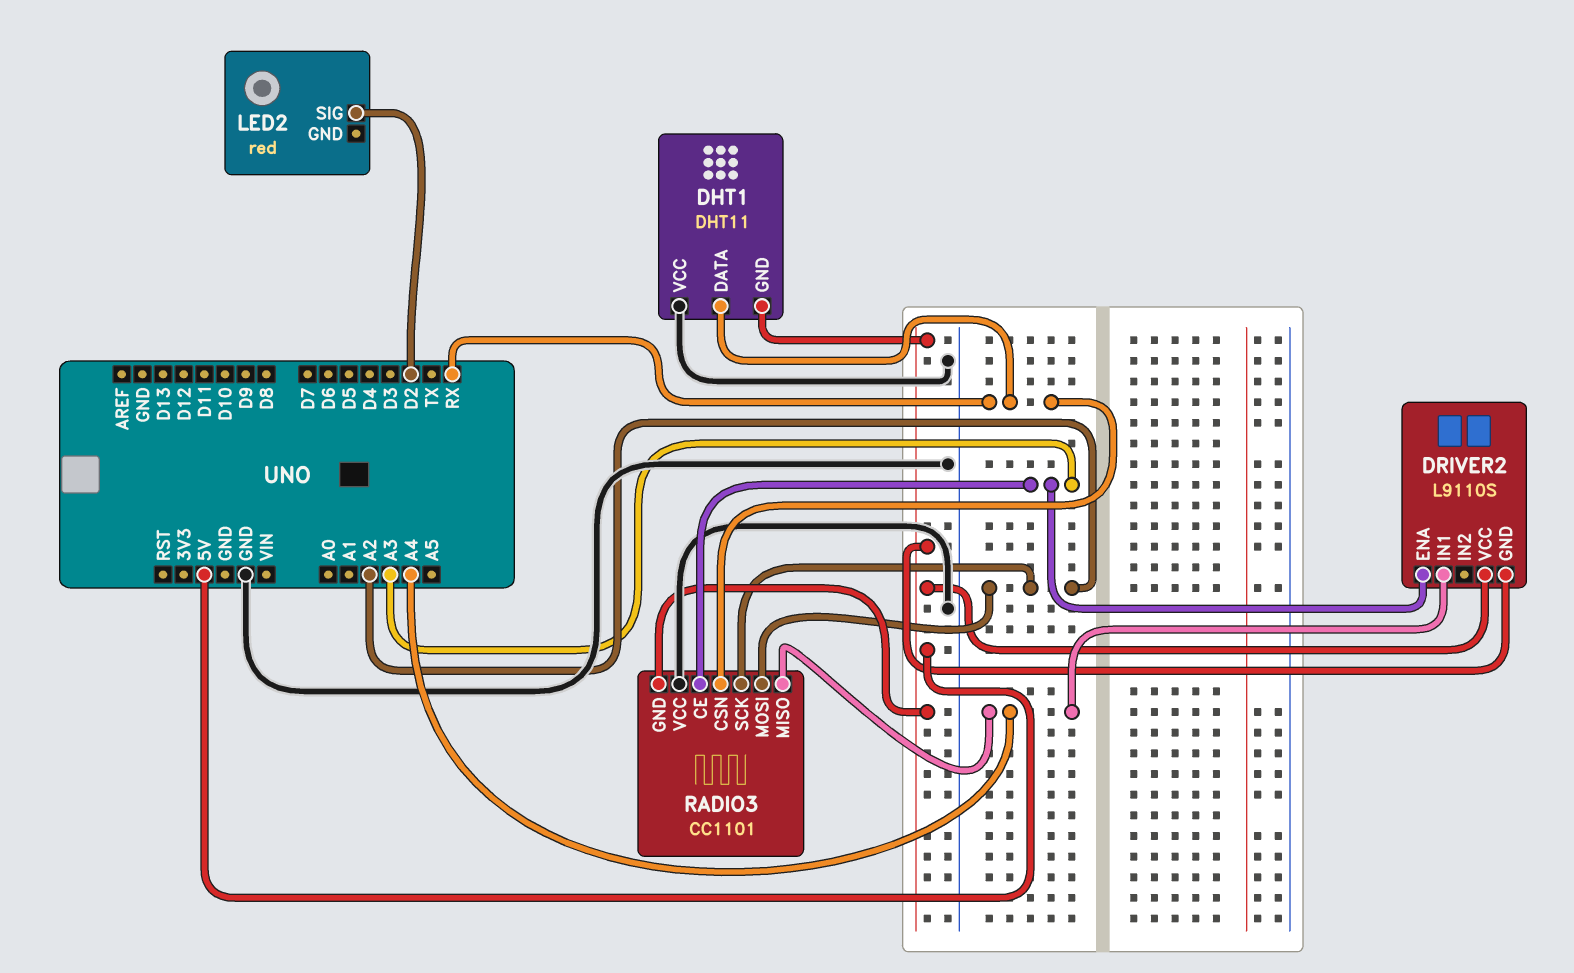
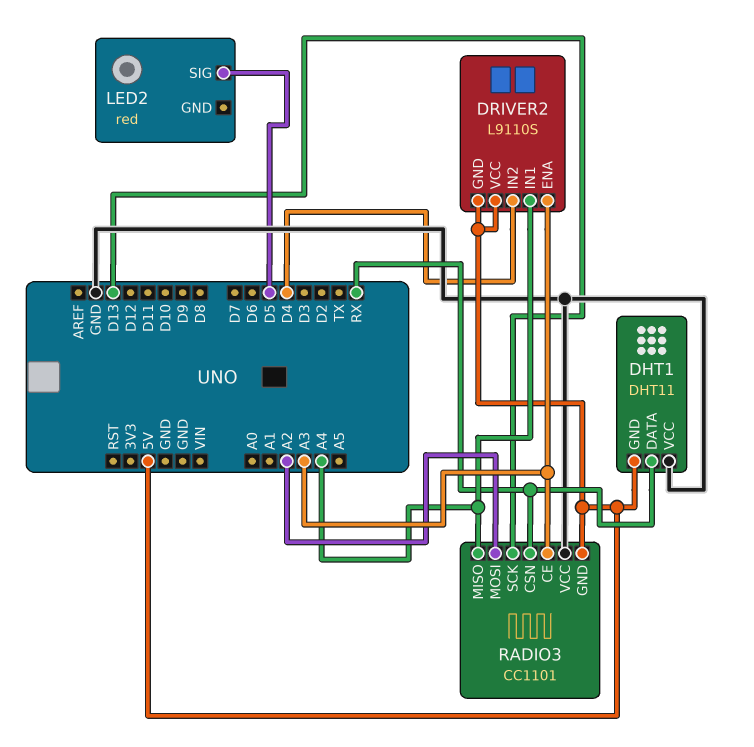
DRIVER2 pin IN2: none -> D4
LED2 pin SIG: D2 -> D5
RADIO3 pin SCK: A2 -> D13

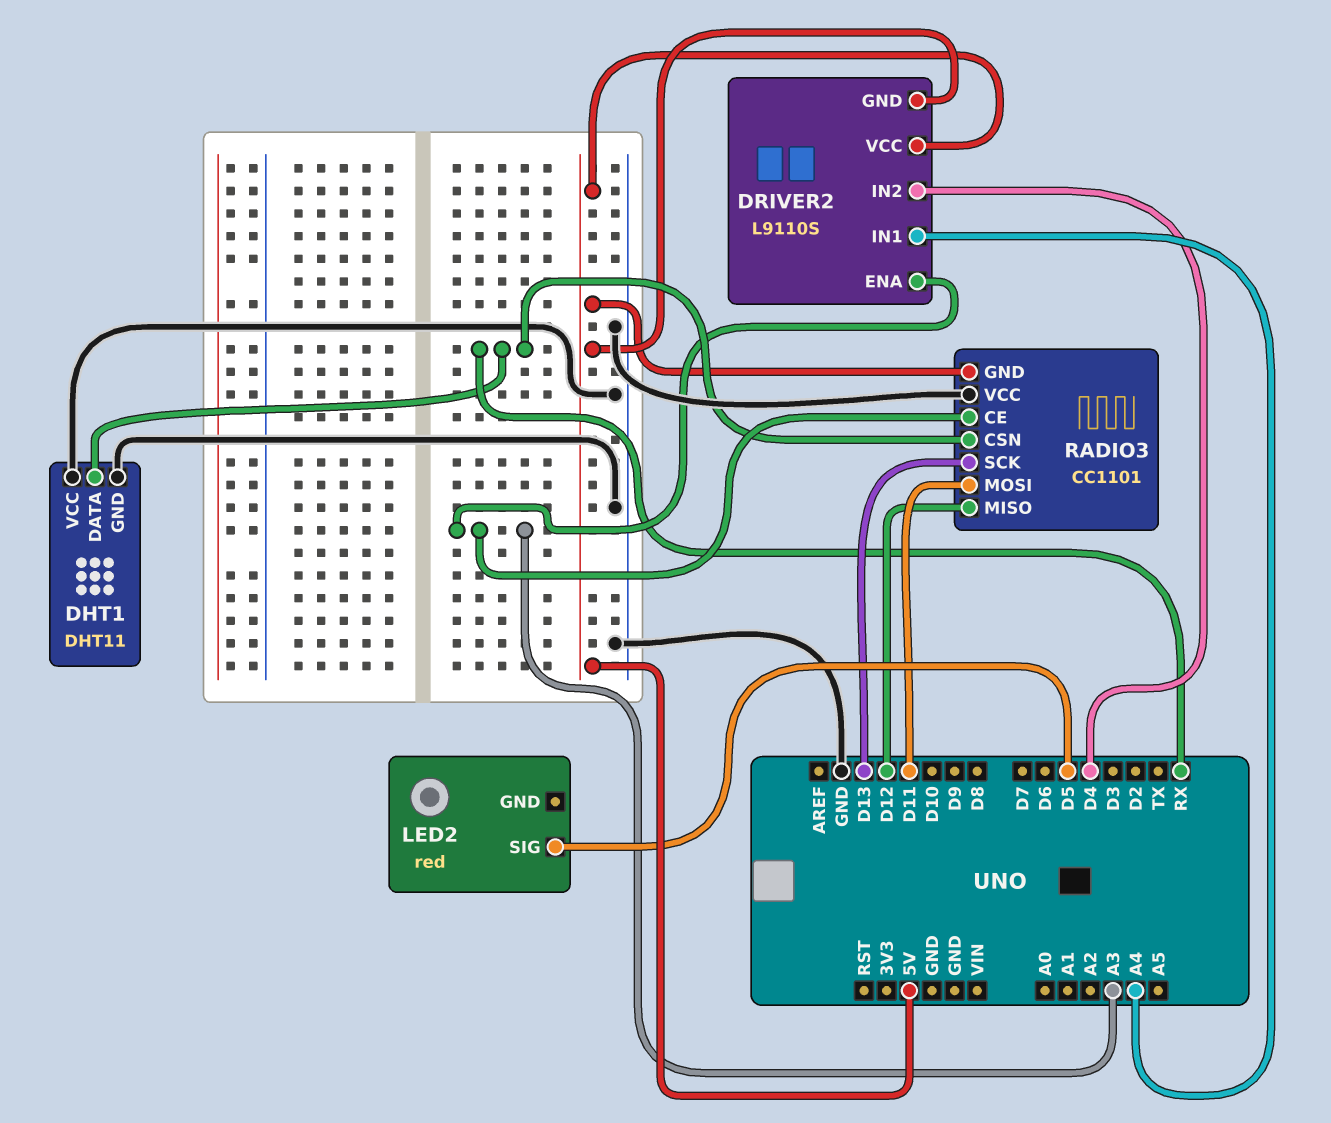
DHT1 pin GND: 5V -> GND
RADIO3 pin MISO: A4 -> D12
RADIO3 pin MOSI: A2 -> D11

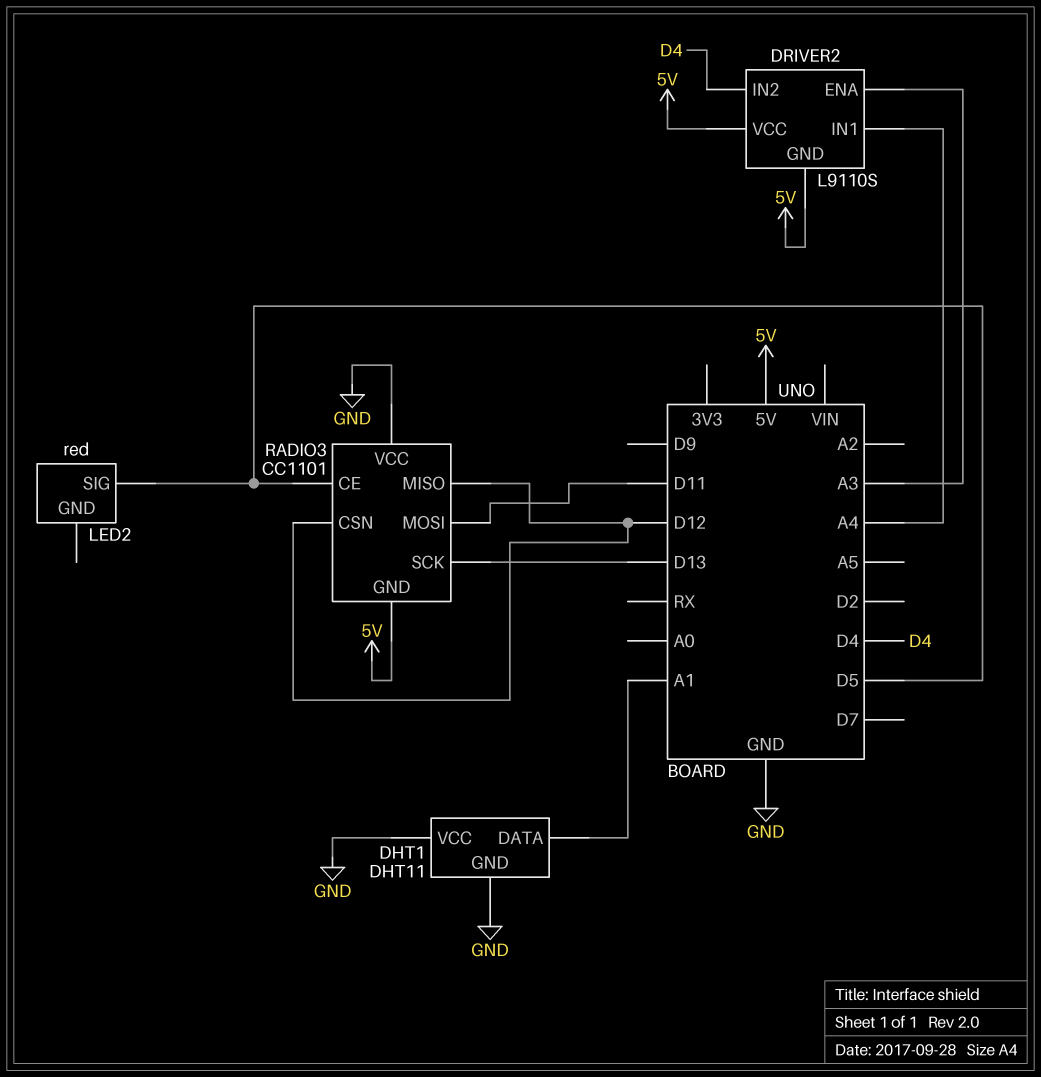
DHT1 pin DATA: RX -> A1
RADIO3 pin CE: A3 -> D5
RADIO3 pin CSN: RX -> D12

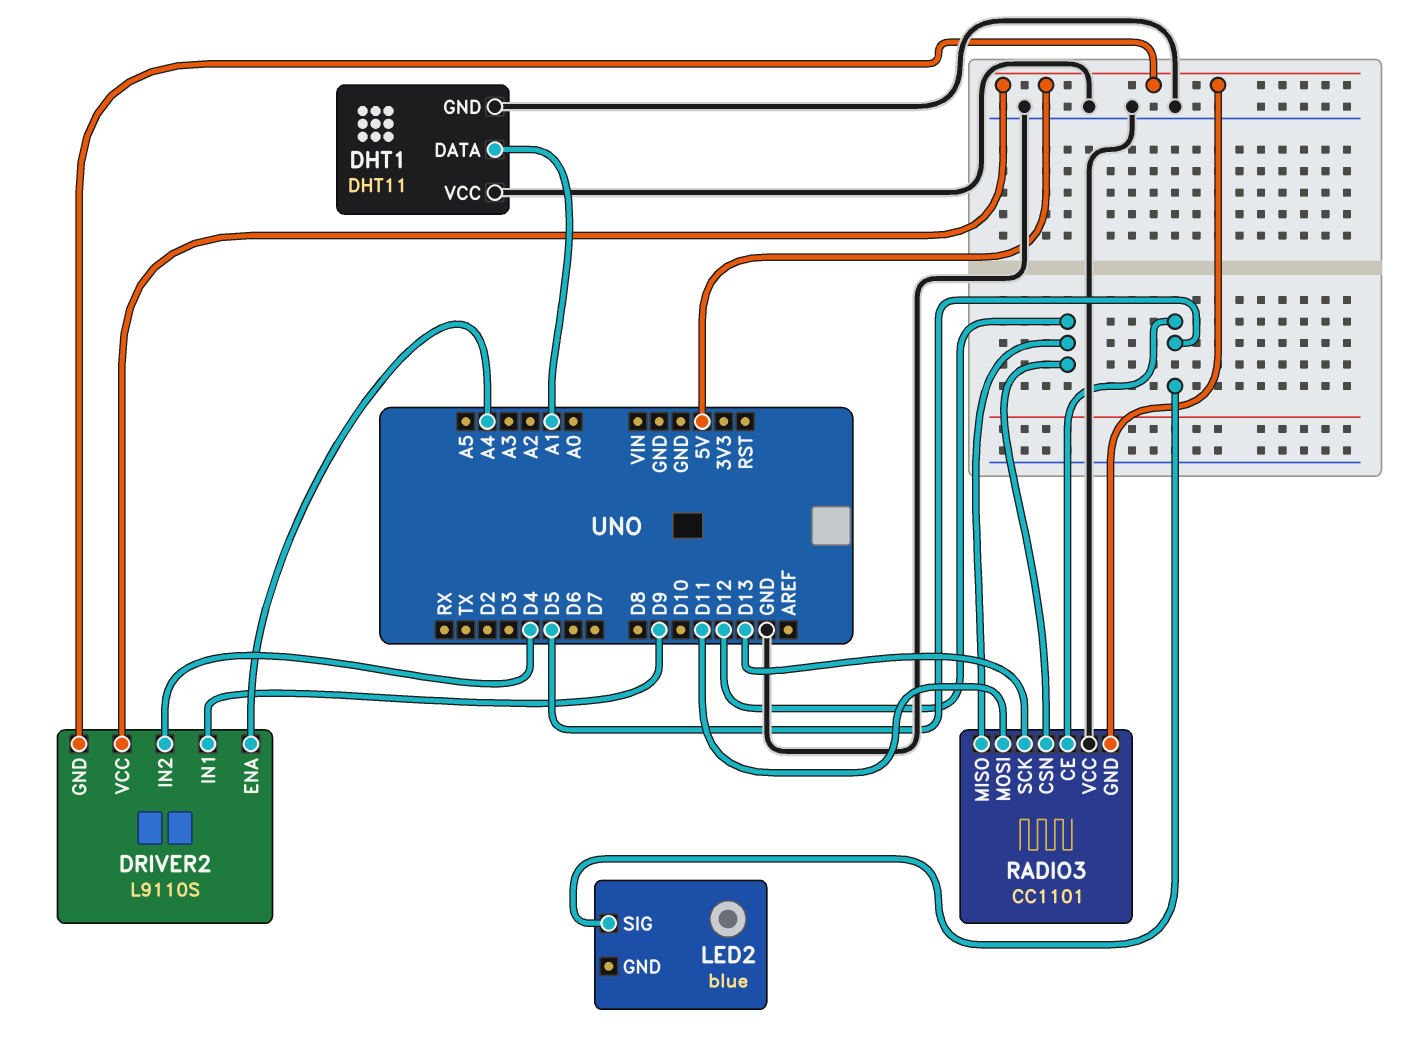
DRIVER2 pin ENA: A3 -> A4
DRIVER2 pin IN1: A4 -> D9
LED2: red -> blue

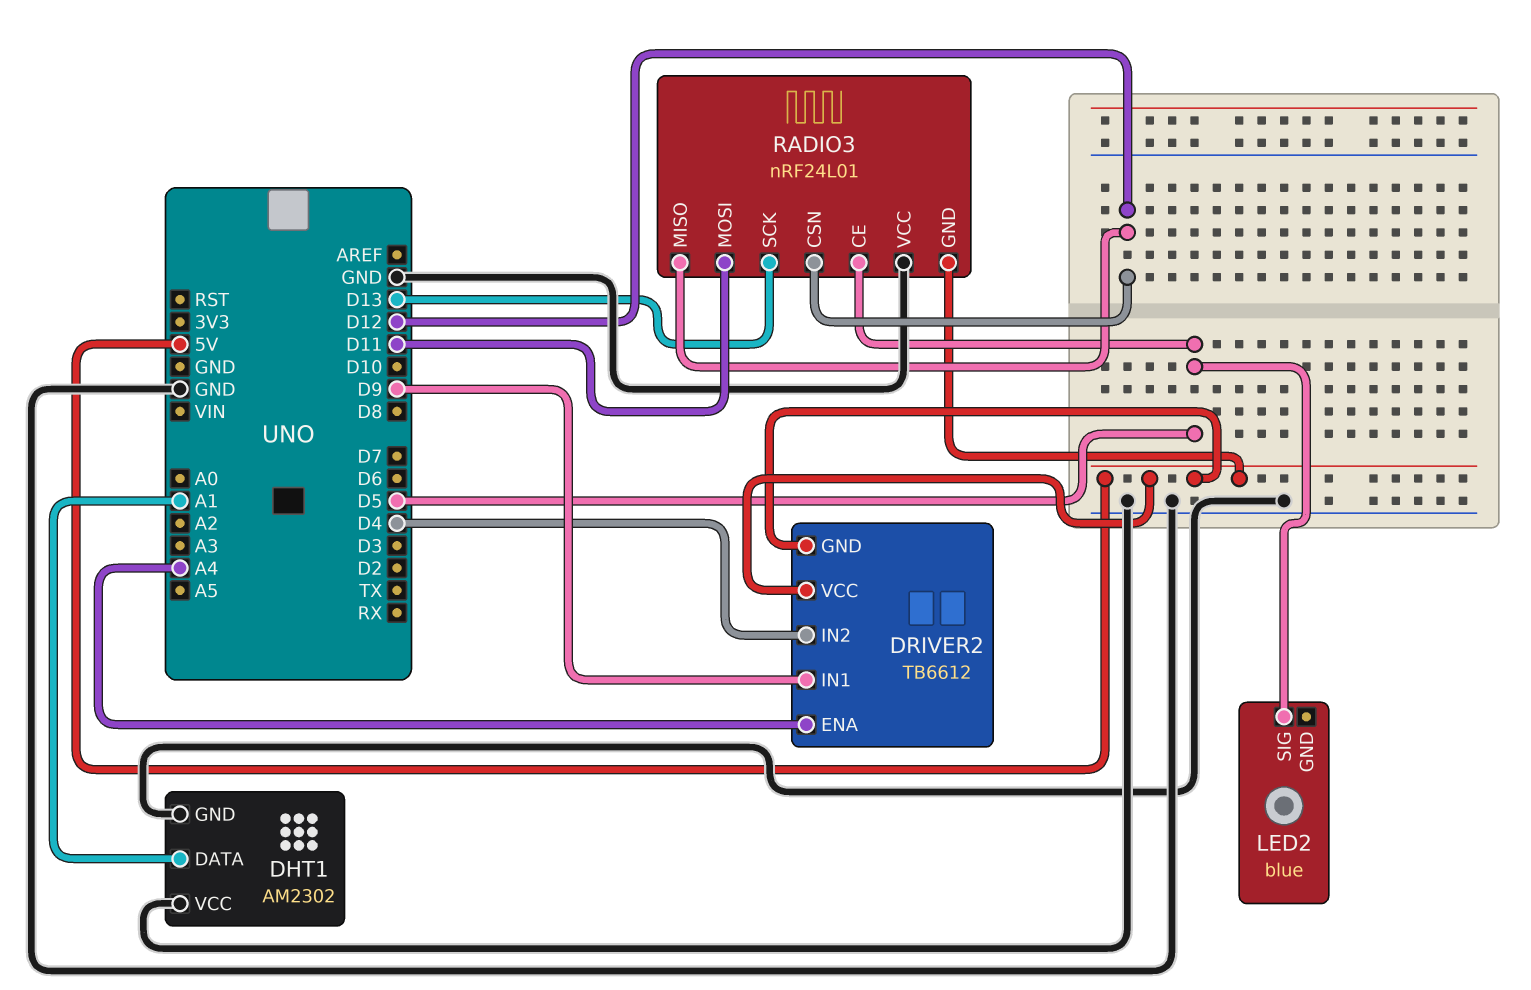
DHT1: DHT11 -> AM2302
DRIVER2: L9110S -> TB6612
RADIO3: CC1101 -> nRF24L01

